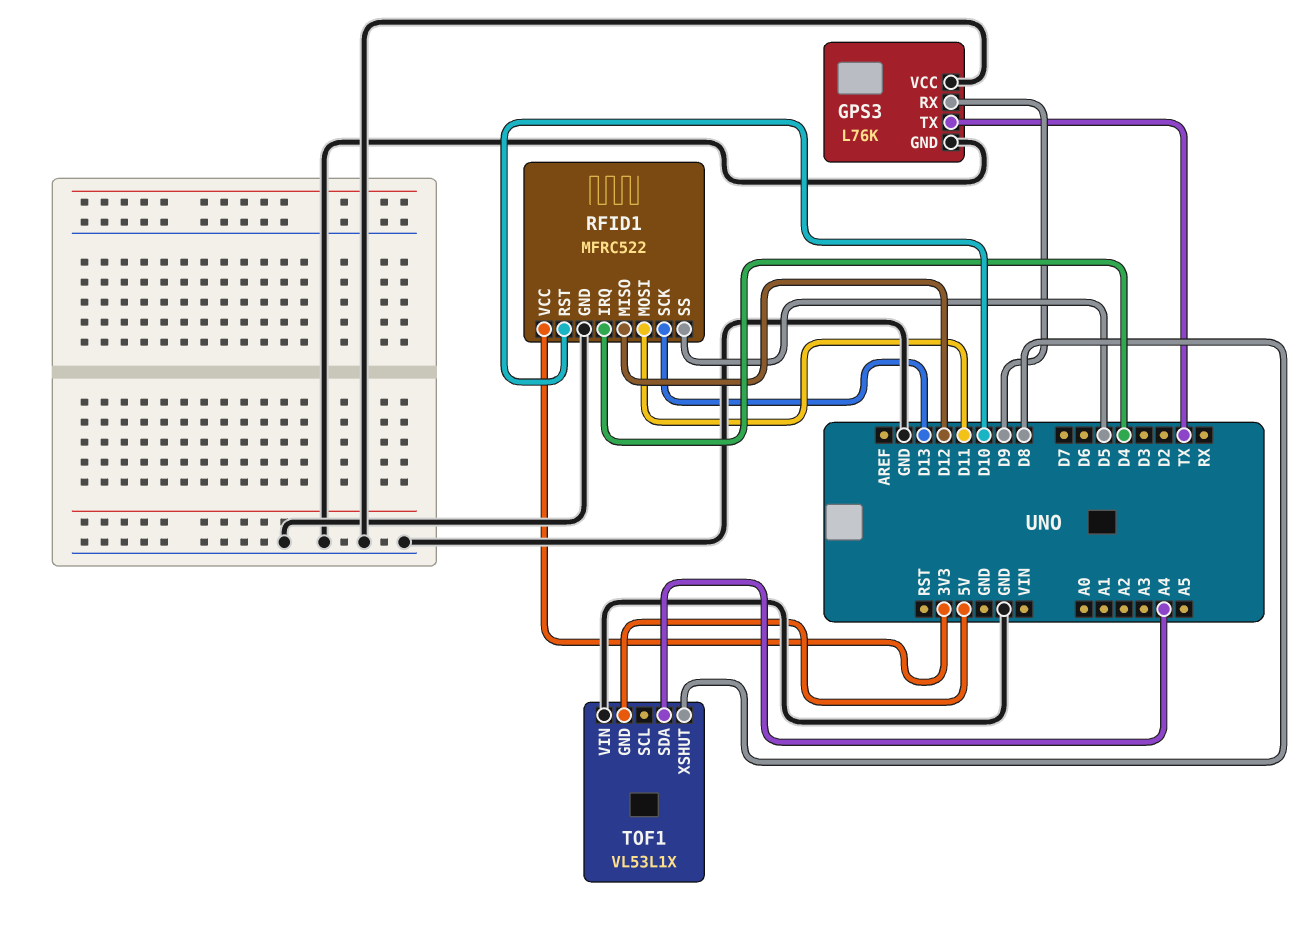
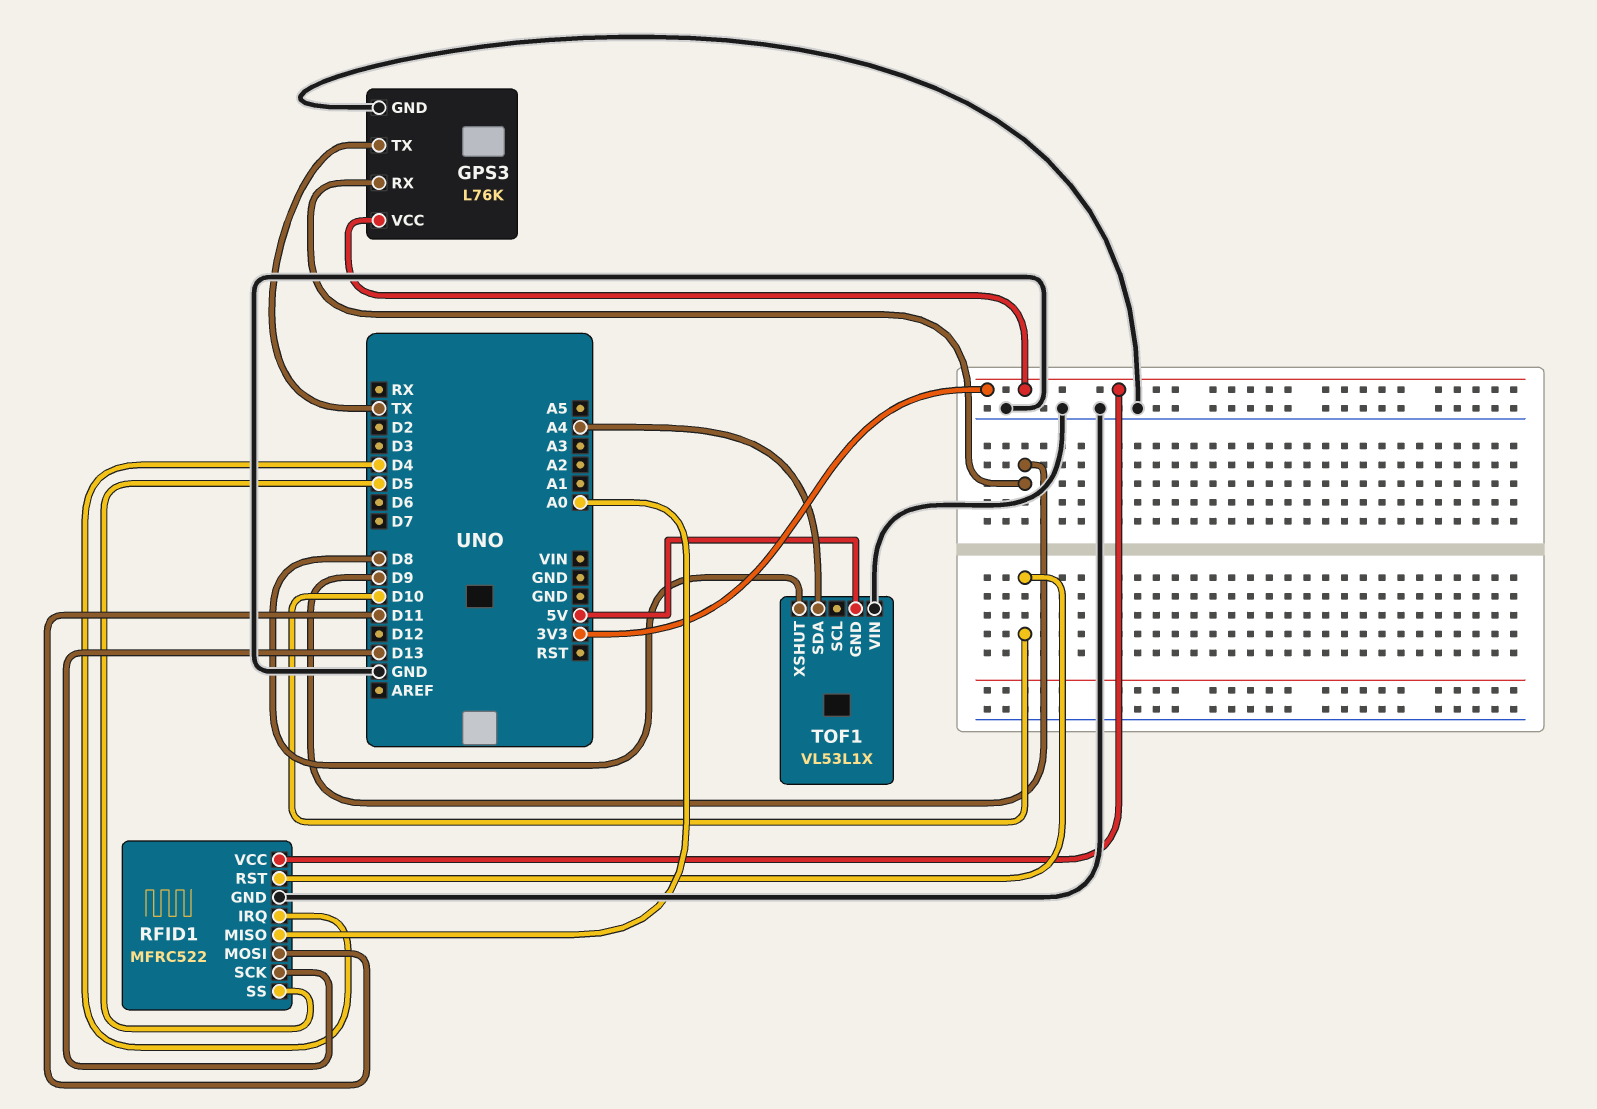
GPS3 pin VCC: GND -> 3V3
RFID1 pin MISO: D12 -> A0

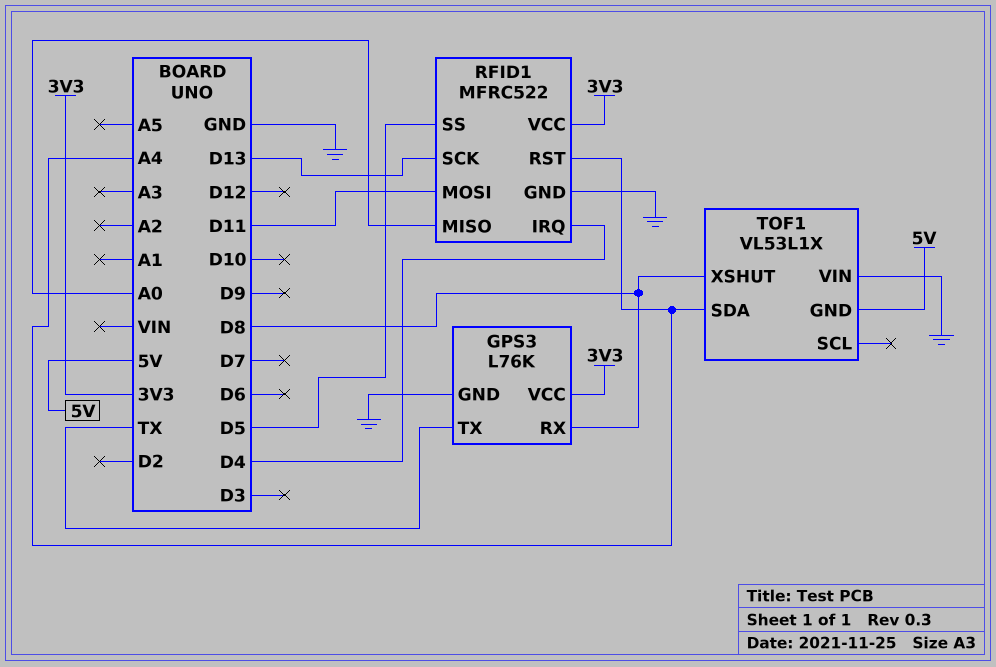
GPS3 pin RX: D9 -> D8
RFID1 pin RST: D10 -> A4

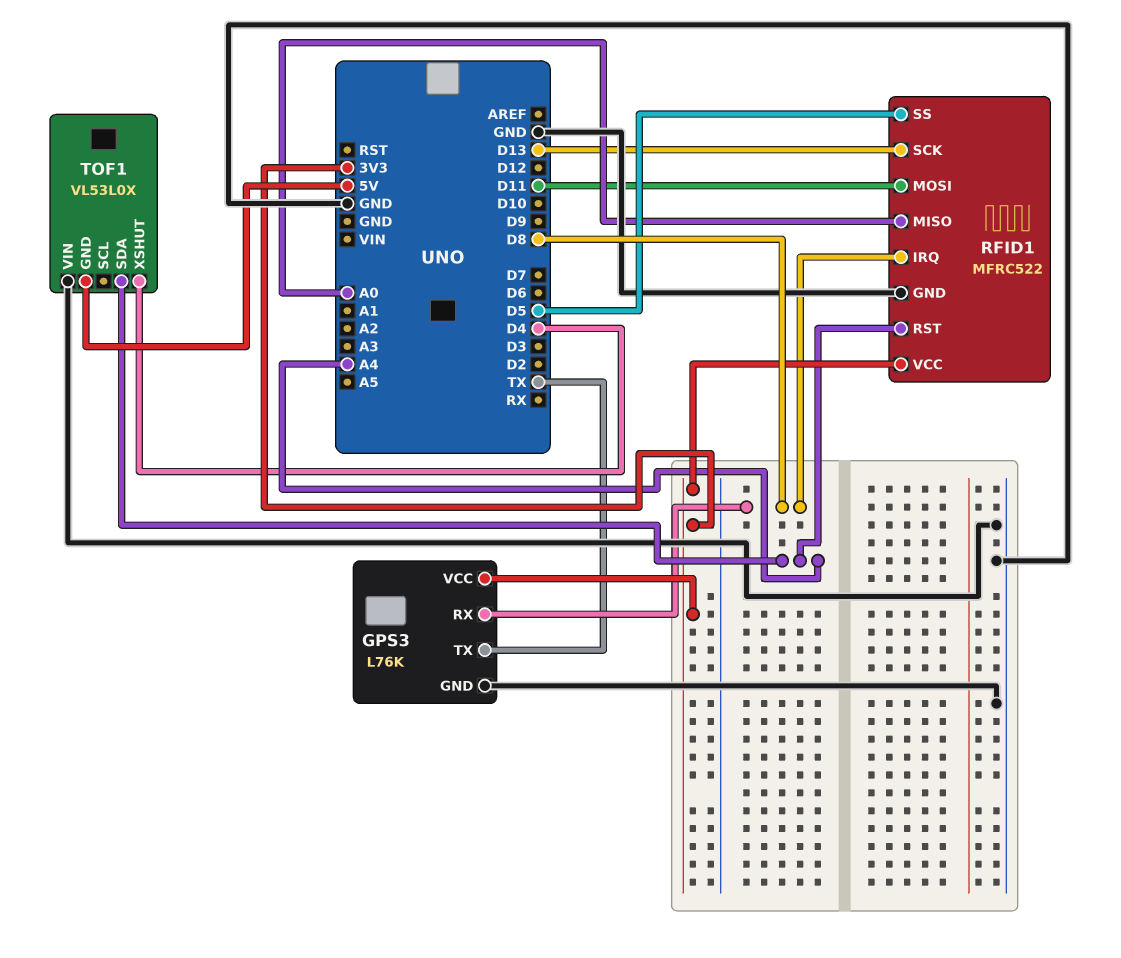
RFID1 pin IRQ: D4 -> D8
TOF1: VL53L1X -> VL53L0X
TOF1 pin XSHUT: D8 -> D4

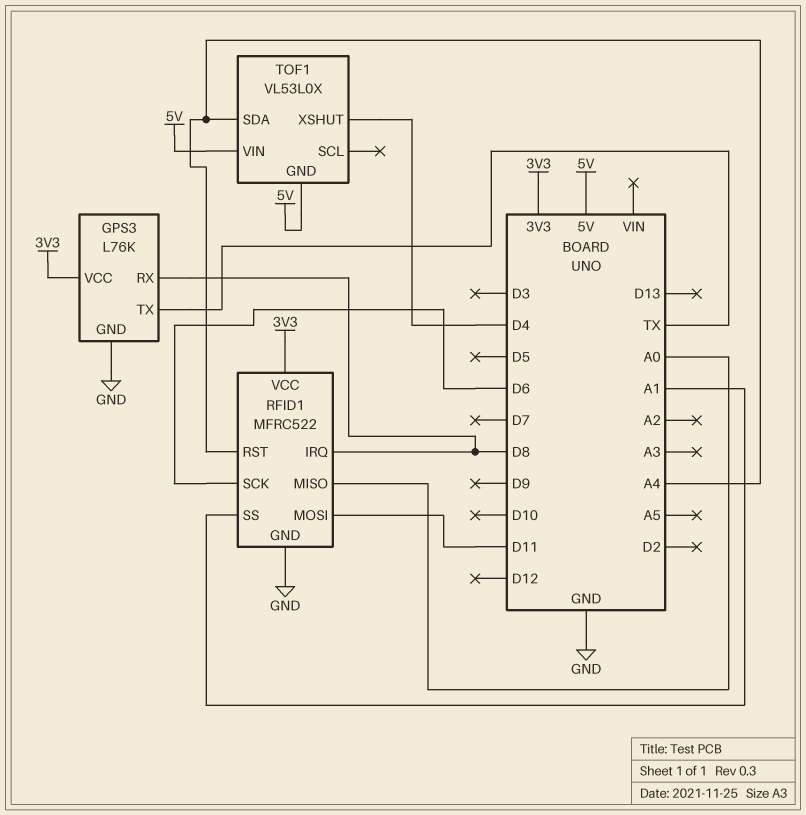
RFID1 pin SCK: D13 -> D6
RFID1 pin SS: D5 -> A1
TOF1 pin VIN: GND -> 5V

